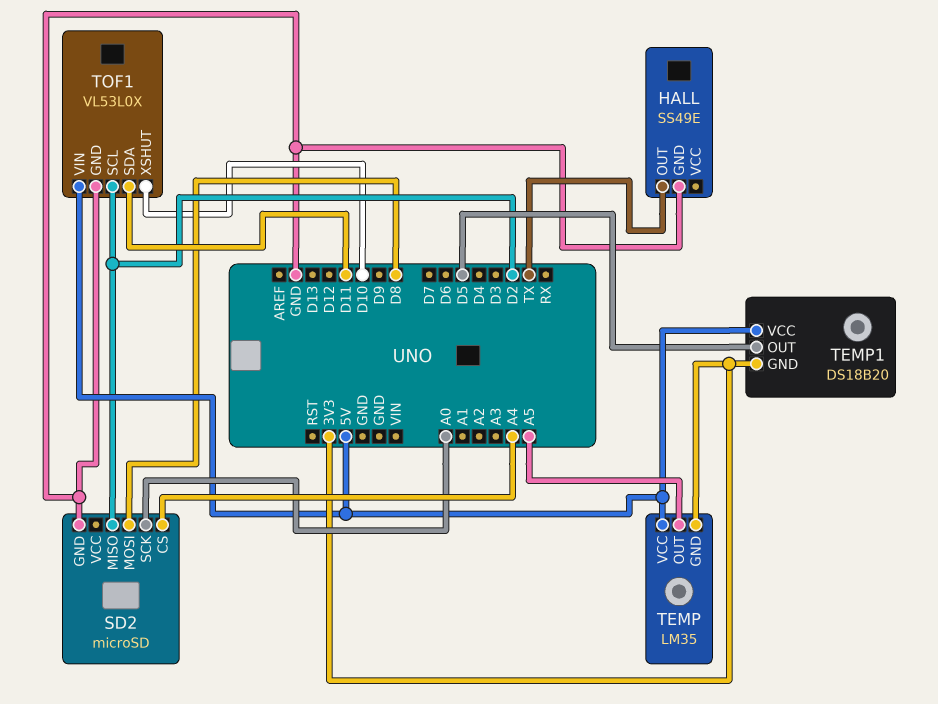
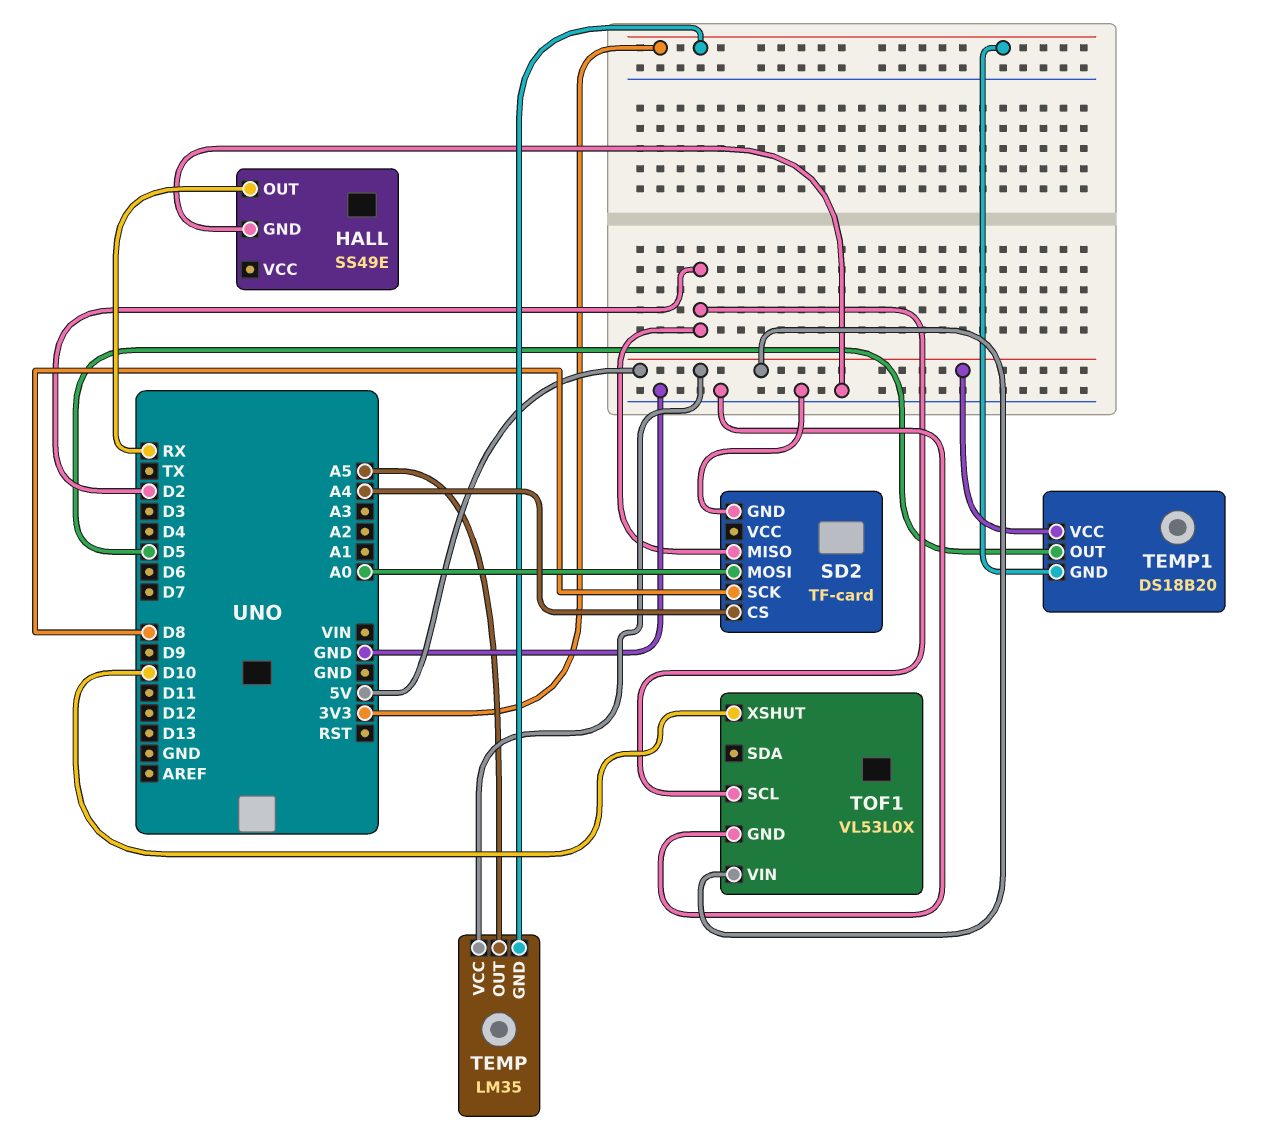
HALL pin OUT: TX -> RX
SD2: microSD -> TF-card
SD2 pin MOSI: D8 -> A0
SD2 pin SCK: A0 -> D8
TOF1 pin SDA: D11 -> none

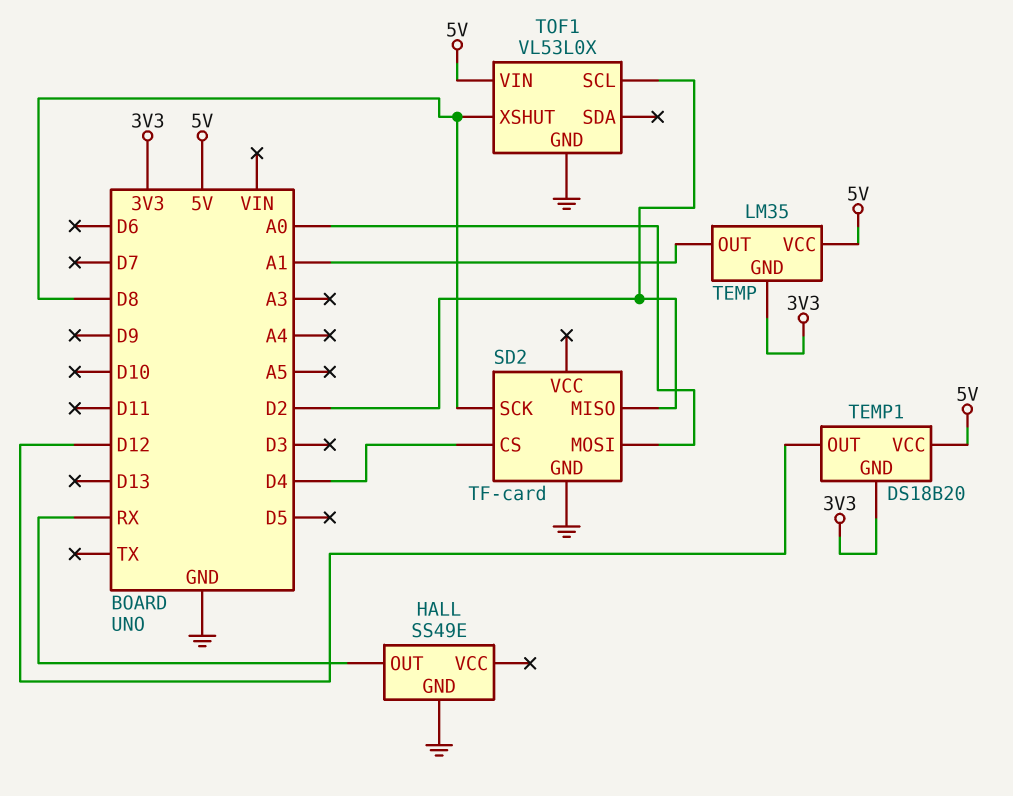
SD2 pin CS: A4 -> D4
TEMP pin OUT: A5 -> A1
TEMP1 pin OUT: D5 -> D12
TOF1 pin XSHUT: D10 -> D8

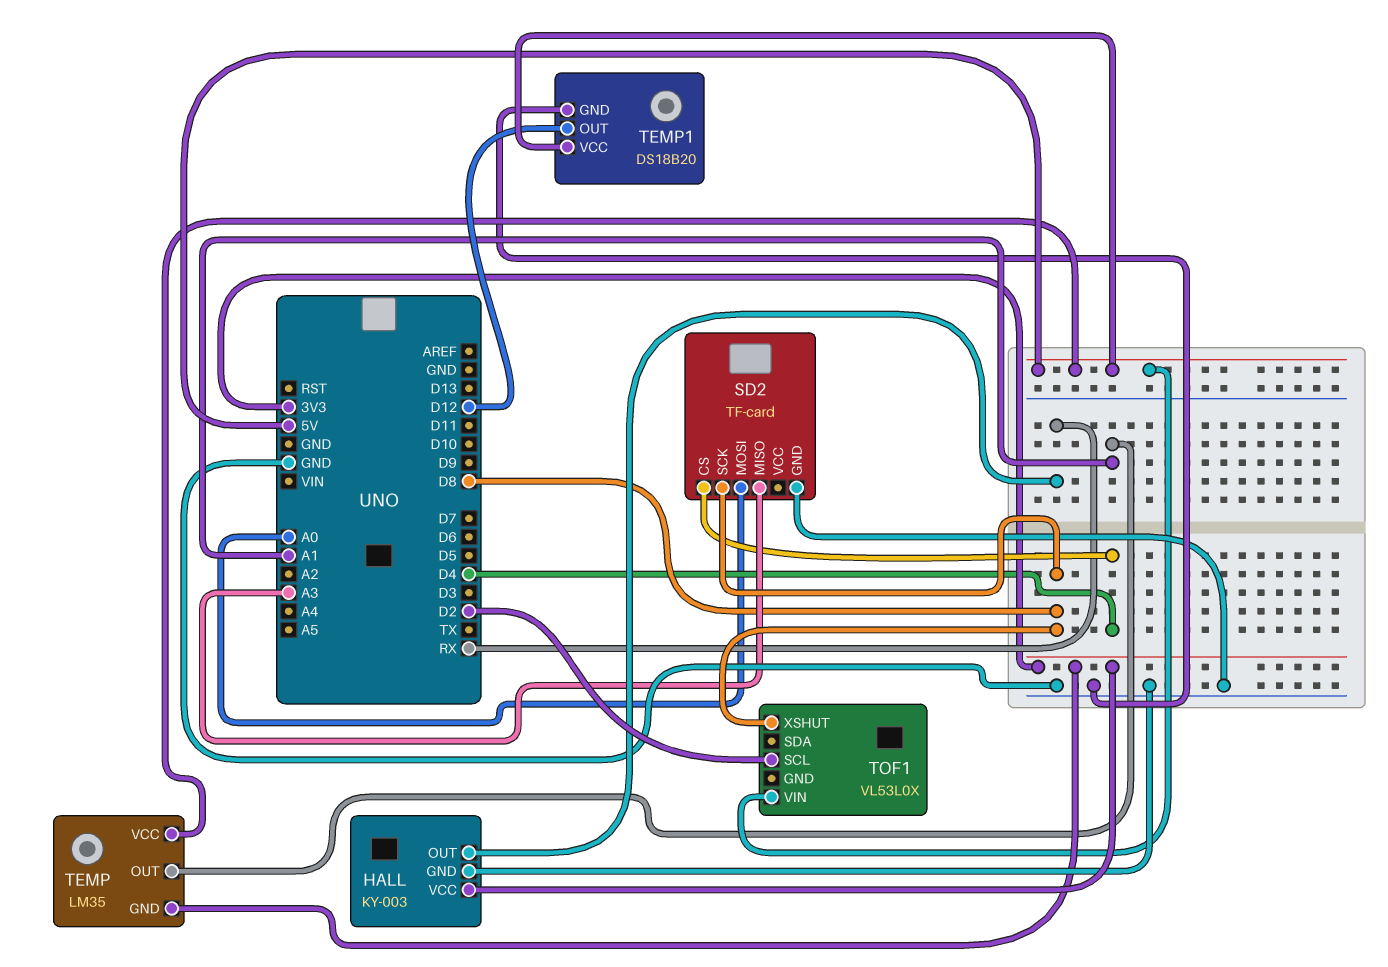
HALL: SS49E -> KY-003
HALL pin VCC: none -> 3V3
SD2 pin MISO: D2 -> A3
TEMP1 pin GND: 3V3 -> GND
TOF1 pin GND: GND -> none

